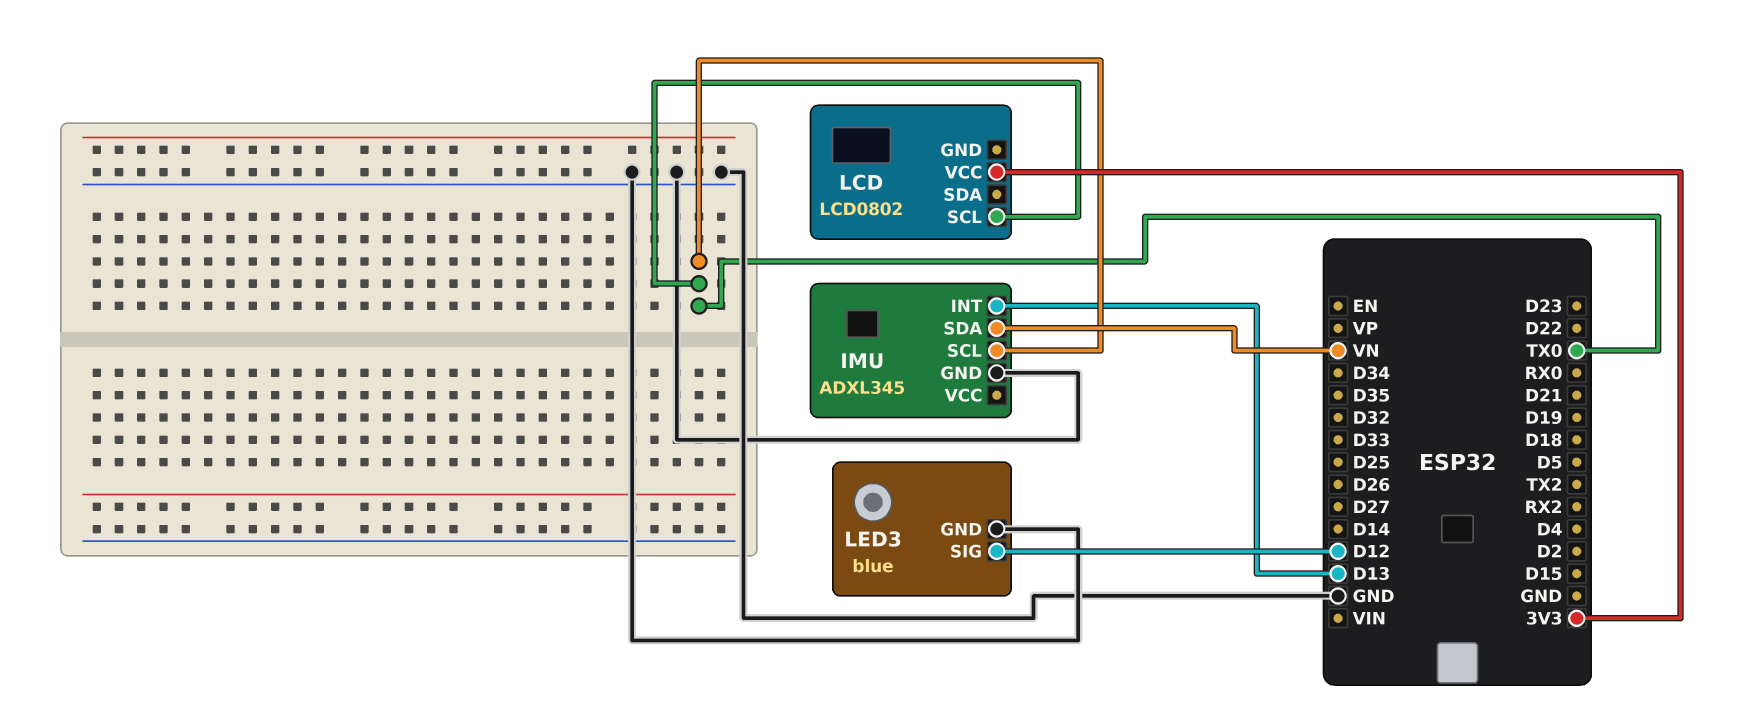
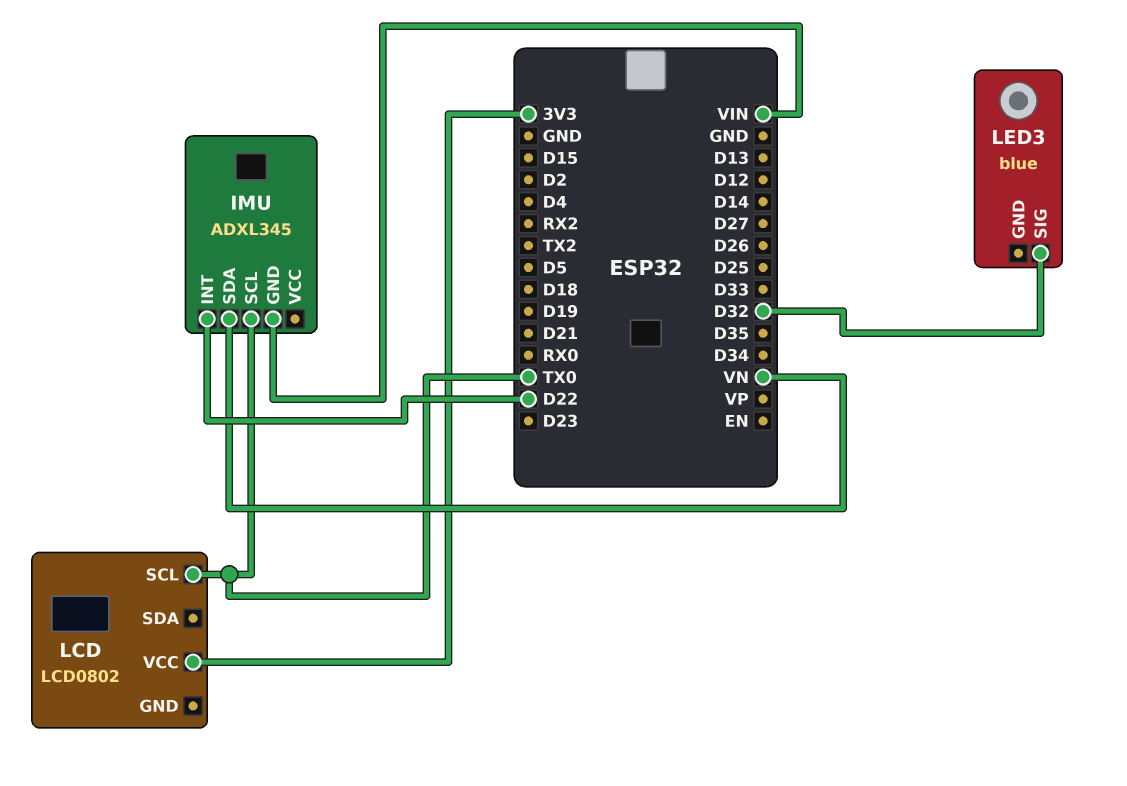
IMU pin GND: GND -> VIN
IMU pin INT: D13 -> D22
LED3 pin GND: GND -> none
LED3 pin SIG: D12 -> D32

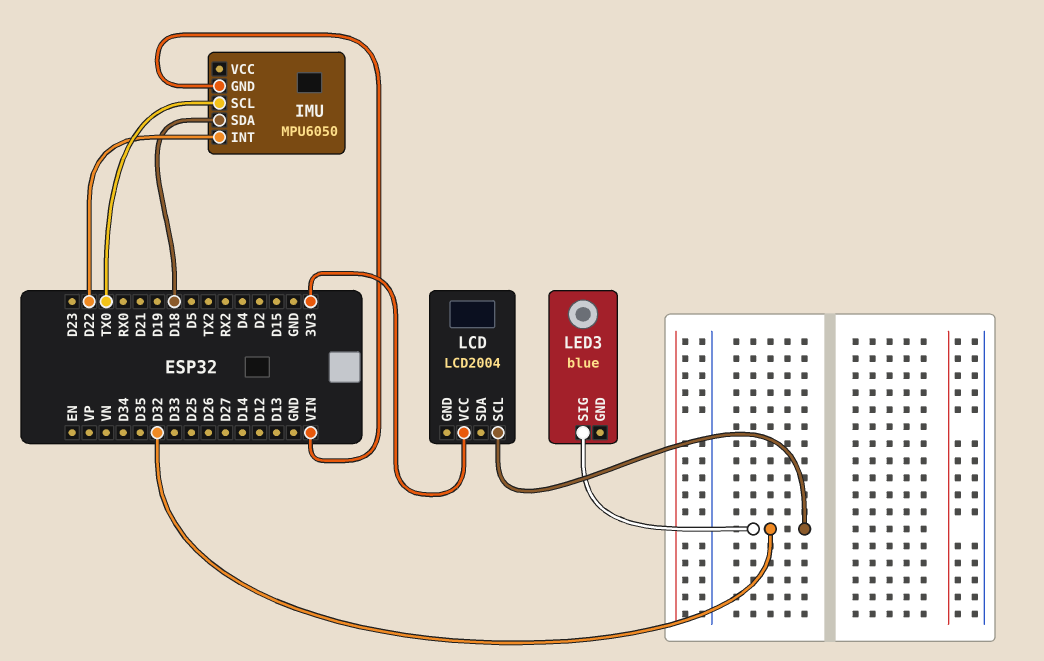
IMU: ADXL345 -> MPU6050
IMU pin SDA: VN -> D18
LCD: LCD0802 -> LCD2004
LCD pin SCL: TX0 -> D32

